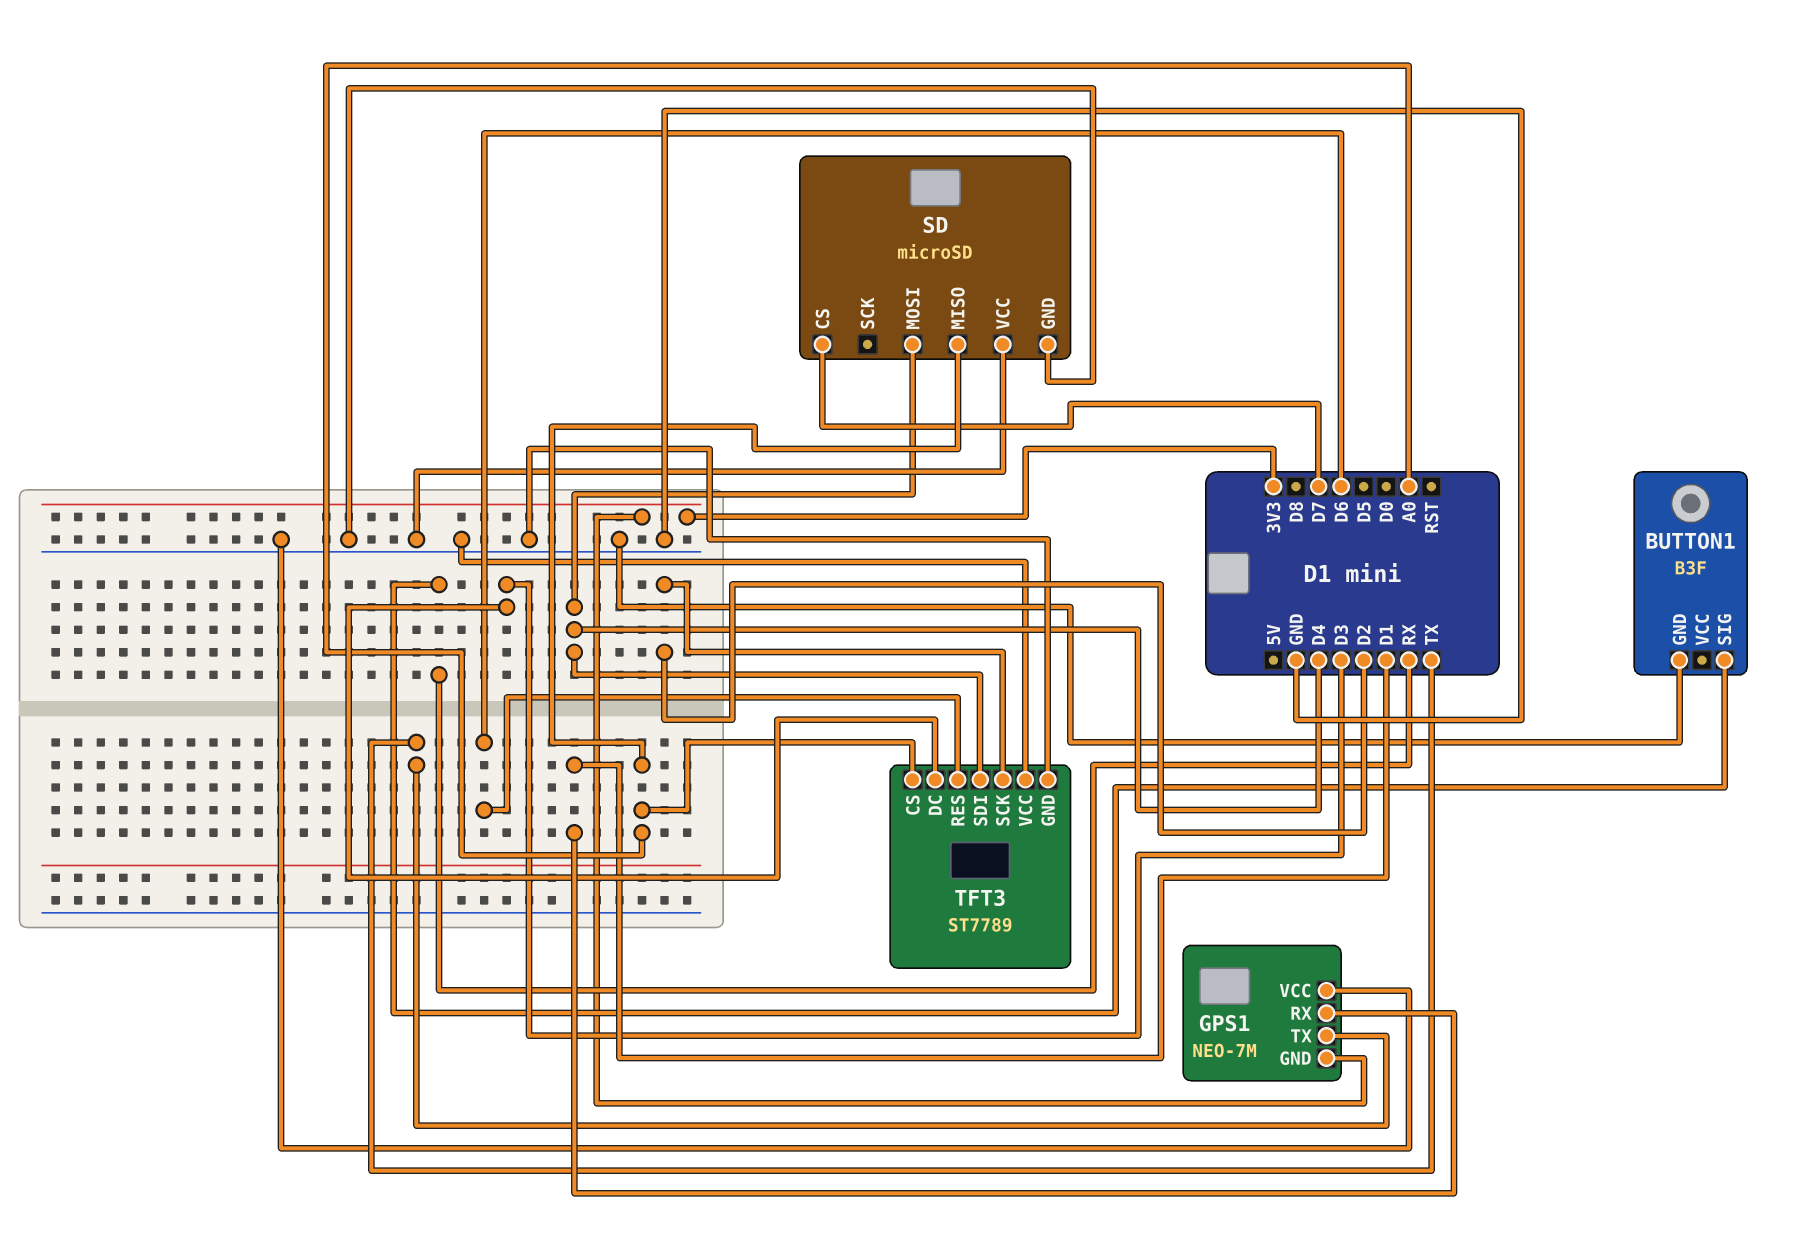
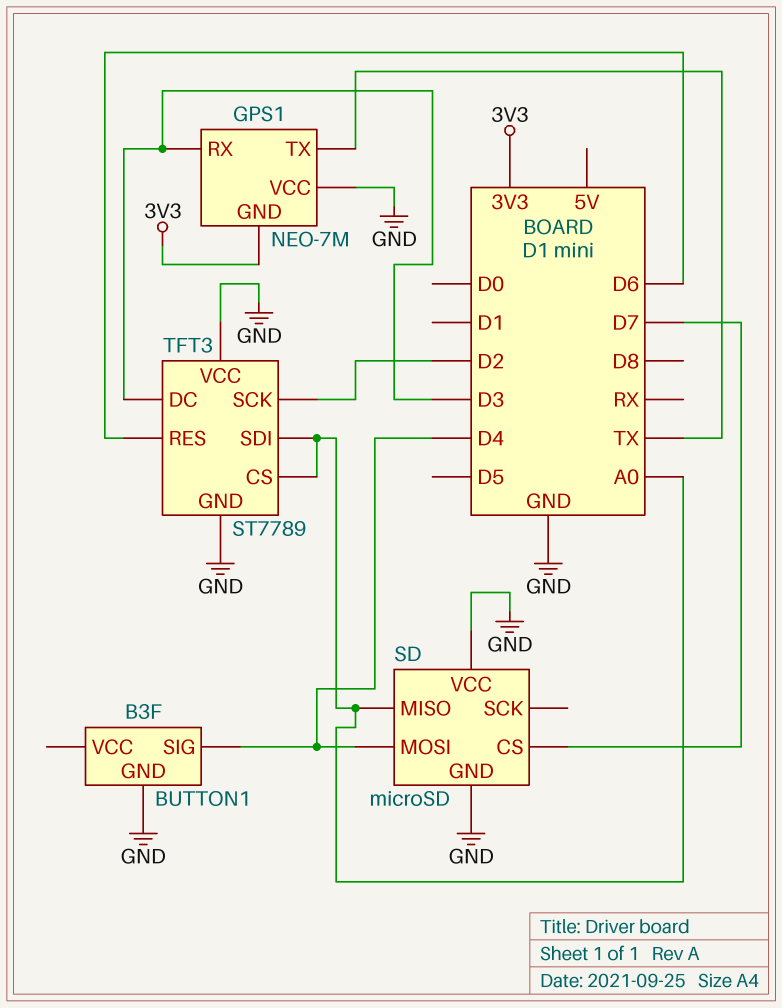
BUTTON1 pin SIG: RX -> D4
GPS1 pin RX: D1 -> D3
TFT3 pin SDI: D4 -> A0

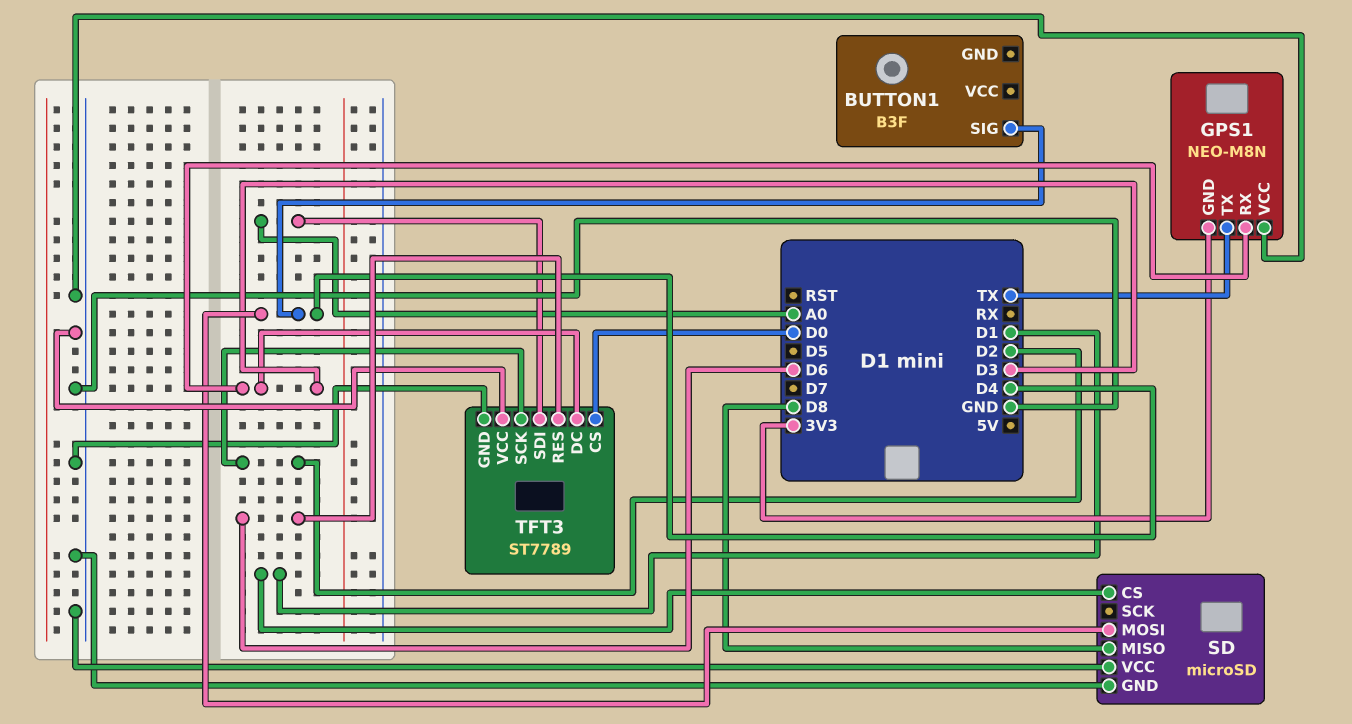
BUTTON1 pin GND: GND -> none
GPS1: NEO-7M -> NEO-M8N
SD pin CS: D7 -> D1
SD pin MISO: A0 -> D8
TFT3 pin CS: A0 -> D0

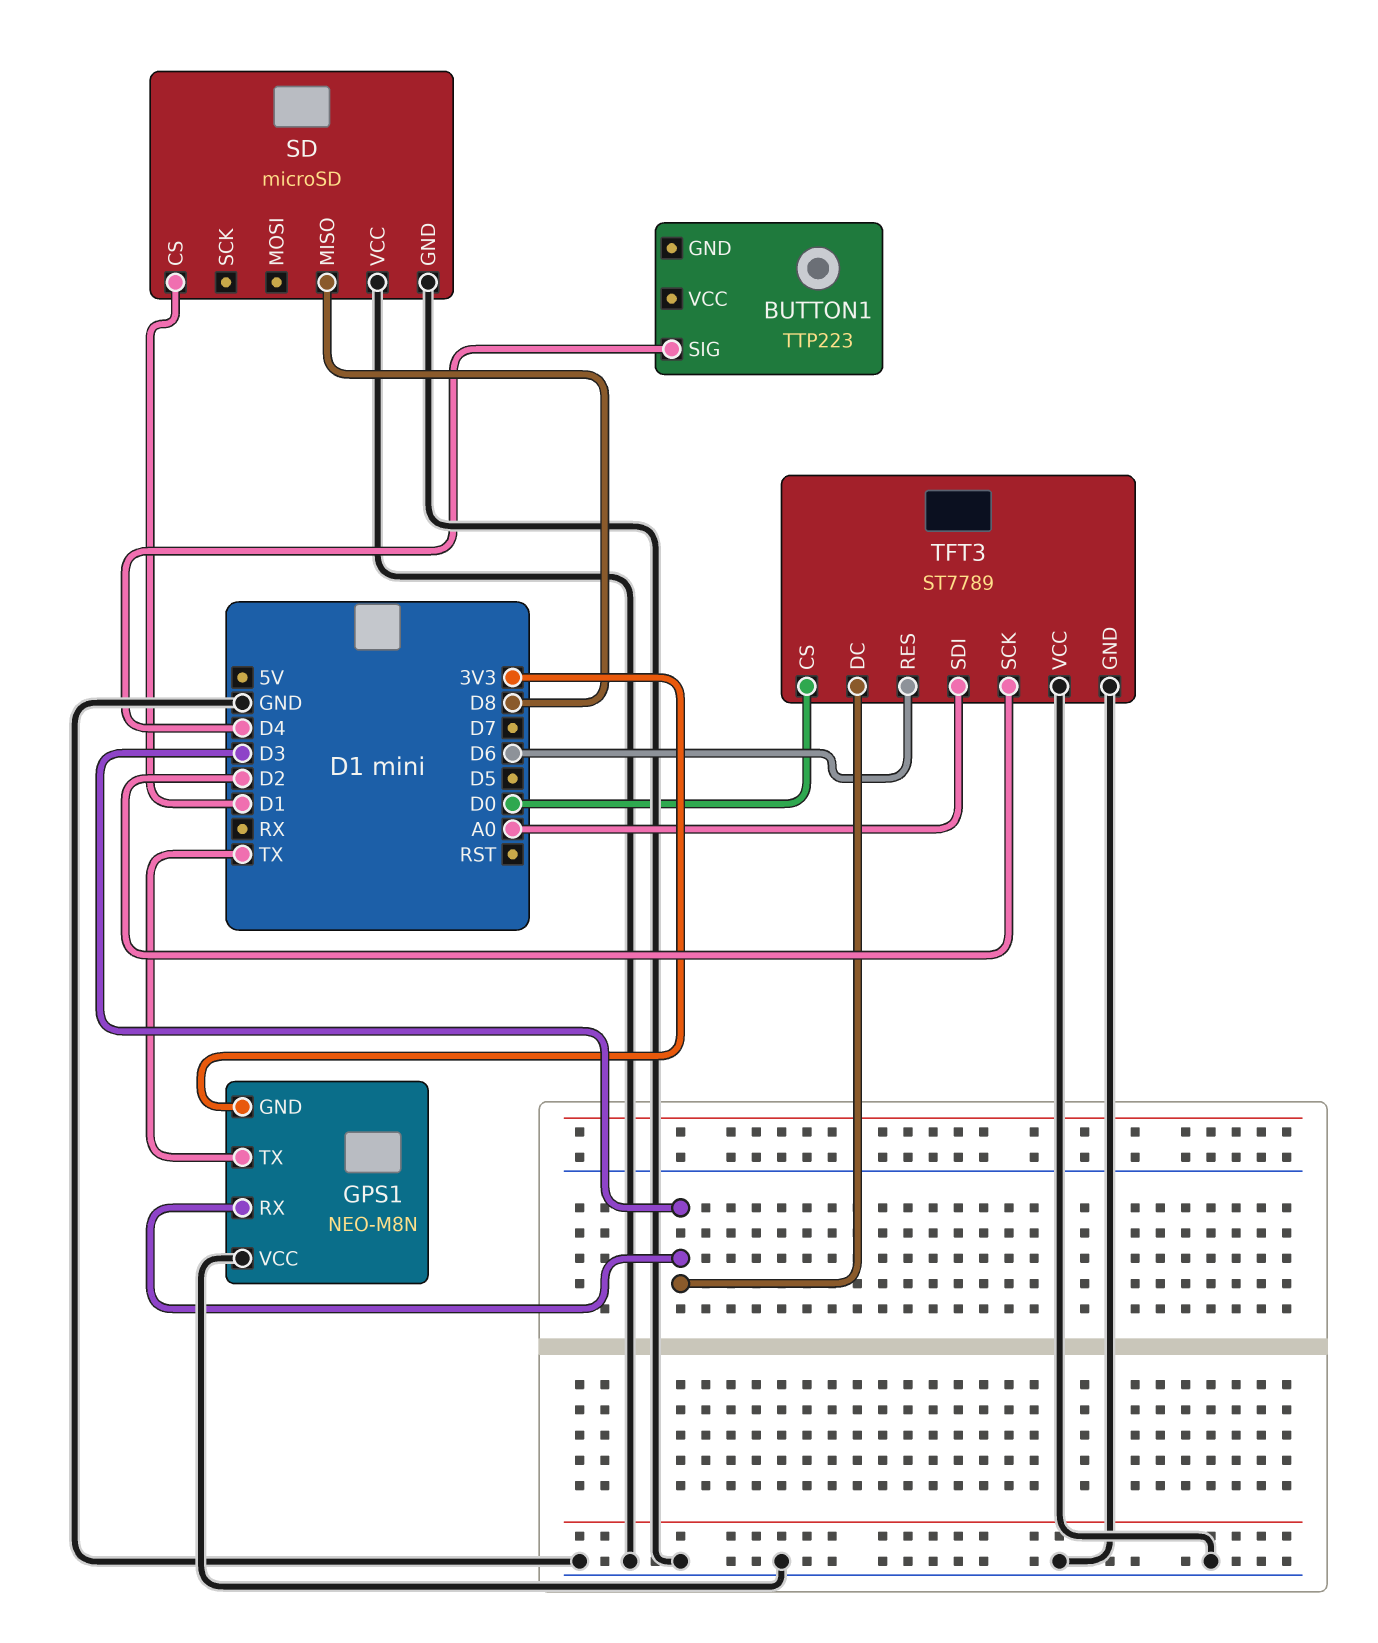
BUTTON1: B3F -> TTP223
SD pin MOSI: D4 -> none

